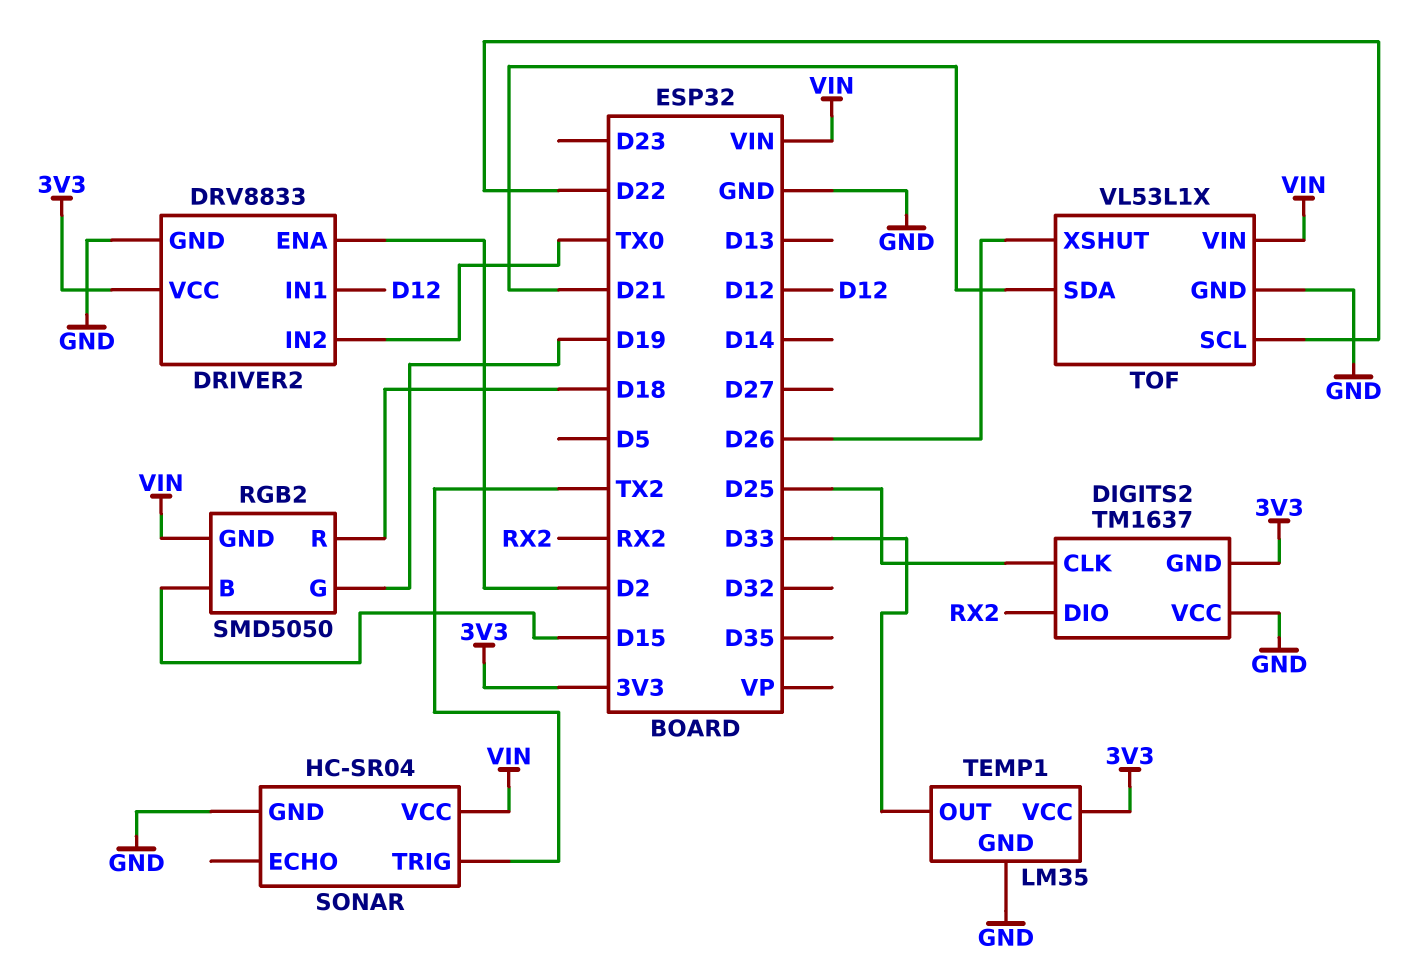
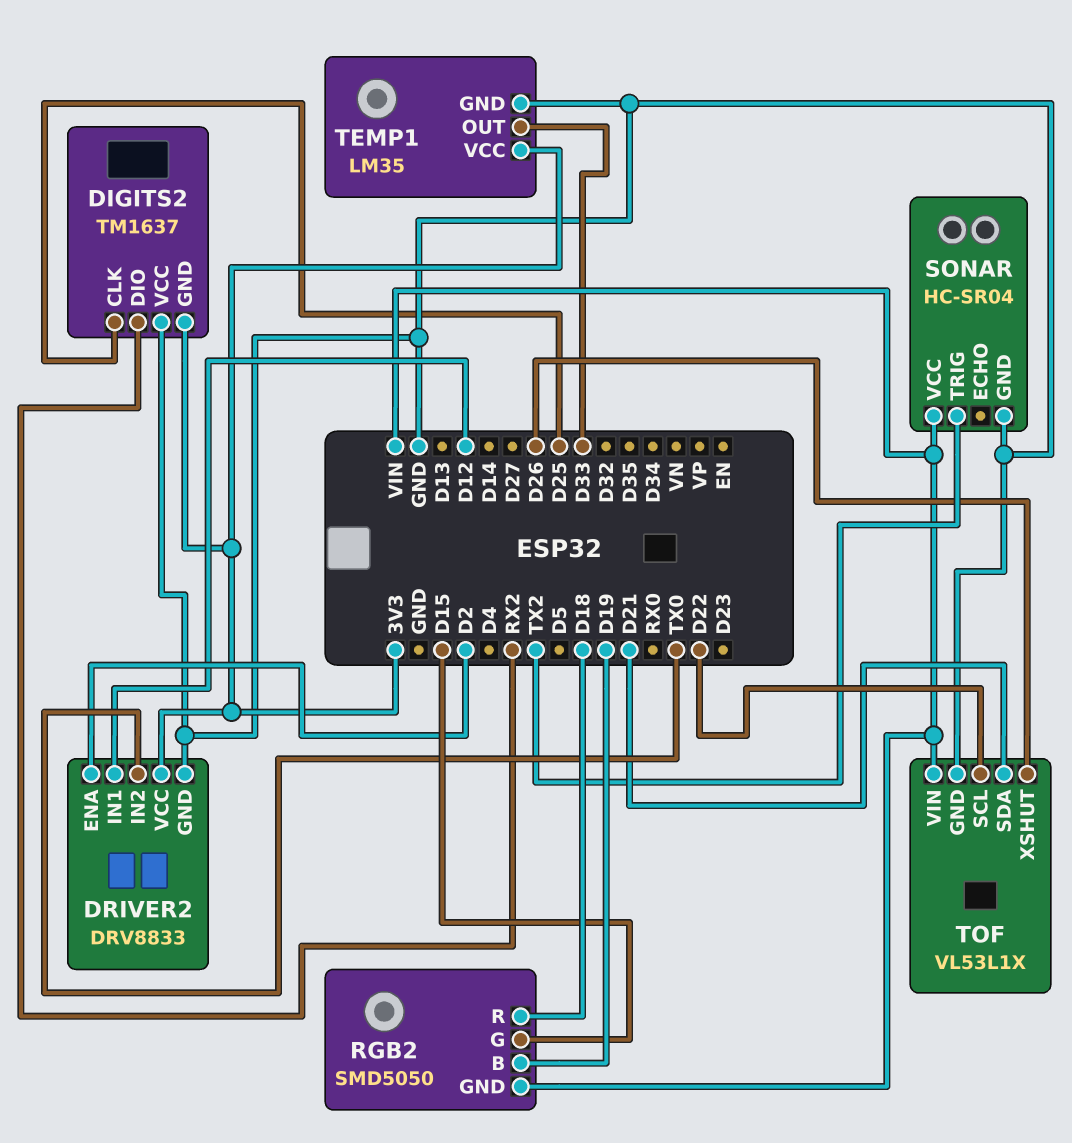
RGB2 pin B: D15 -> D19
RGB2 pin G: D19 -> D15

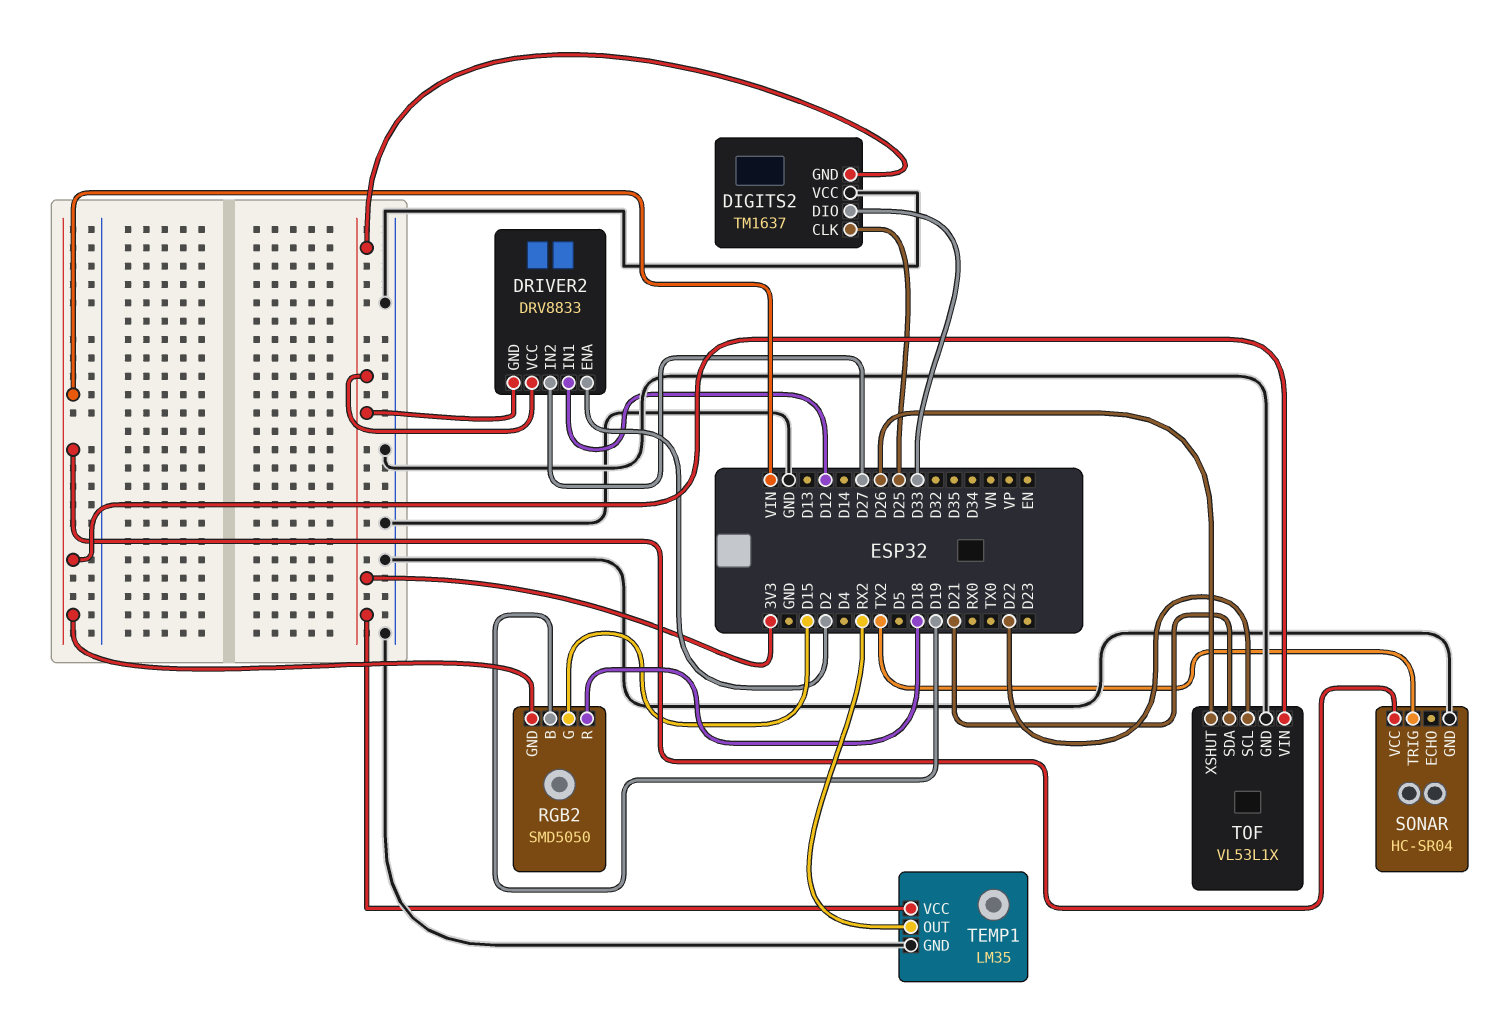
DIGITS2 pin DIO: RX2 -> D33
DRIVER2 pin GND: GND -> 3V3
DRIVER2 pin IN2: TX0 -> D27
TEMP1 pin OUT: D33 -> RX2

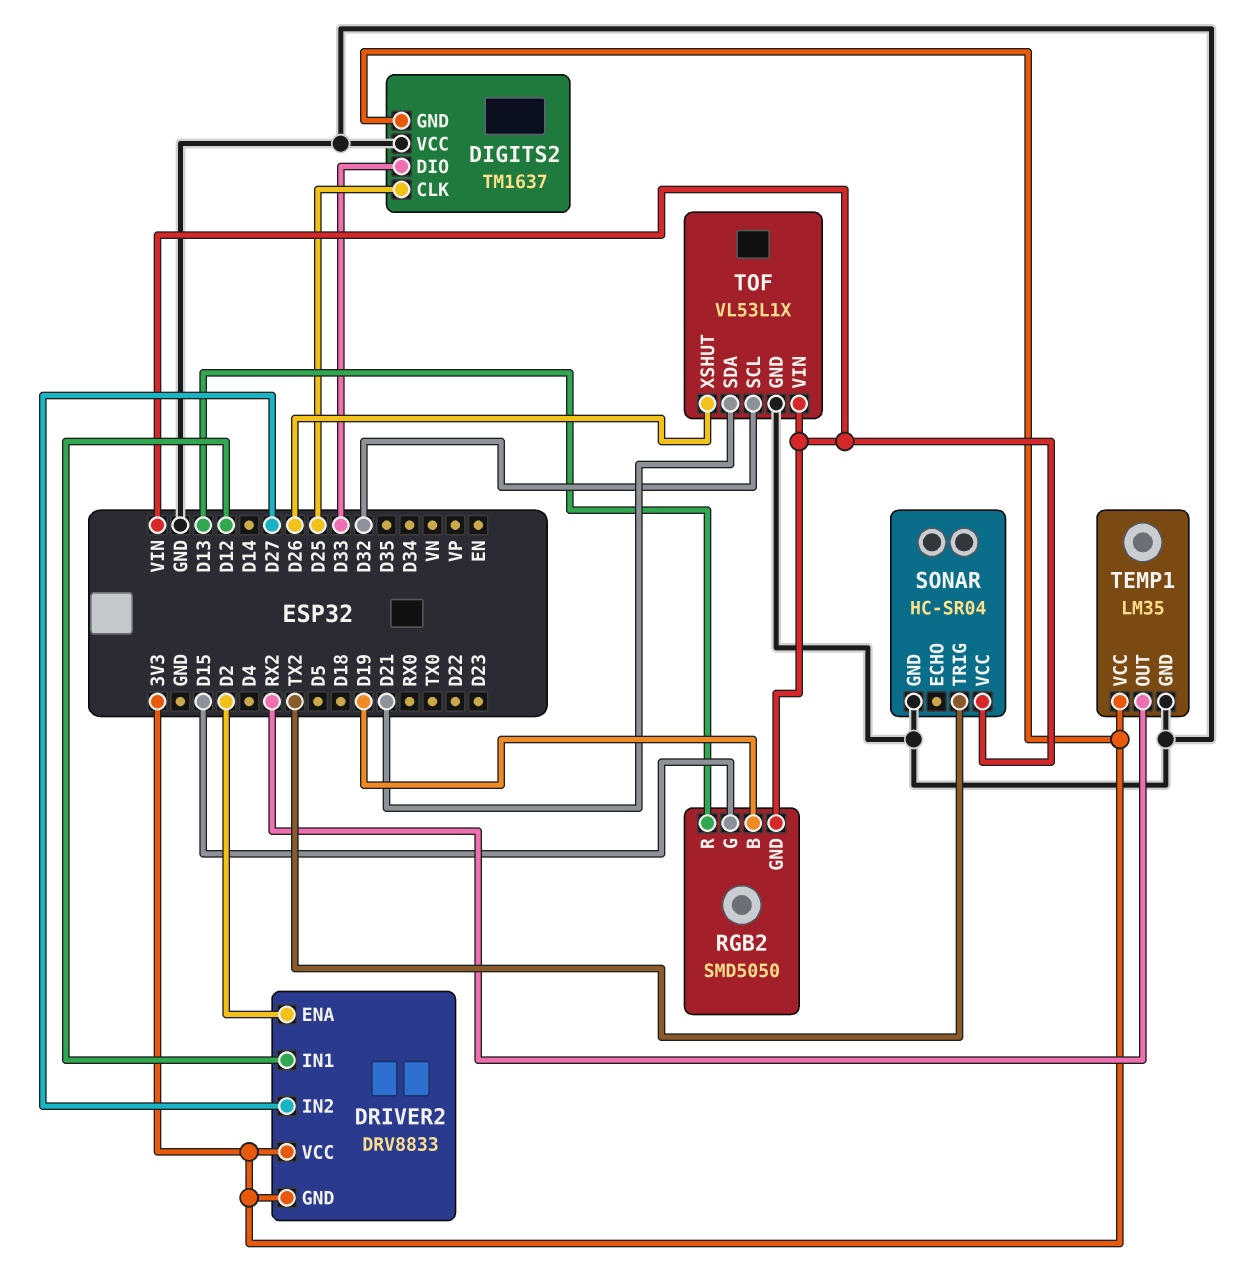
RGB2 pin R: D18 -> D13
TOF pin SCL: D22 -> D32

